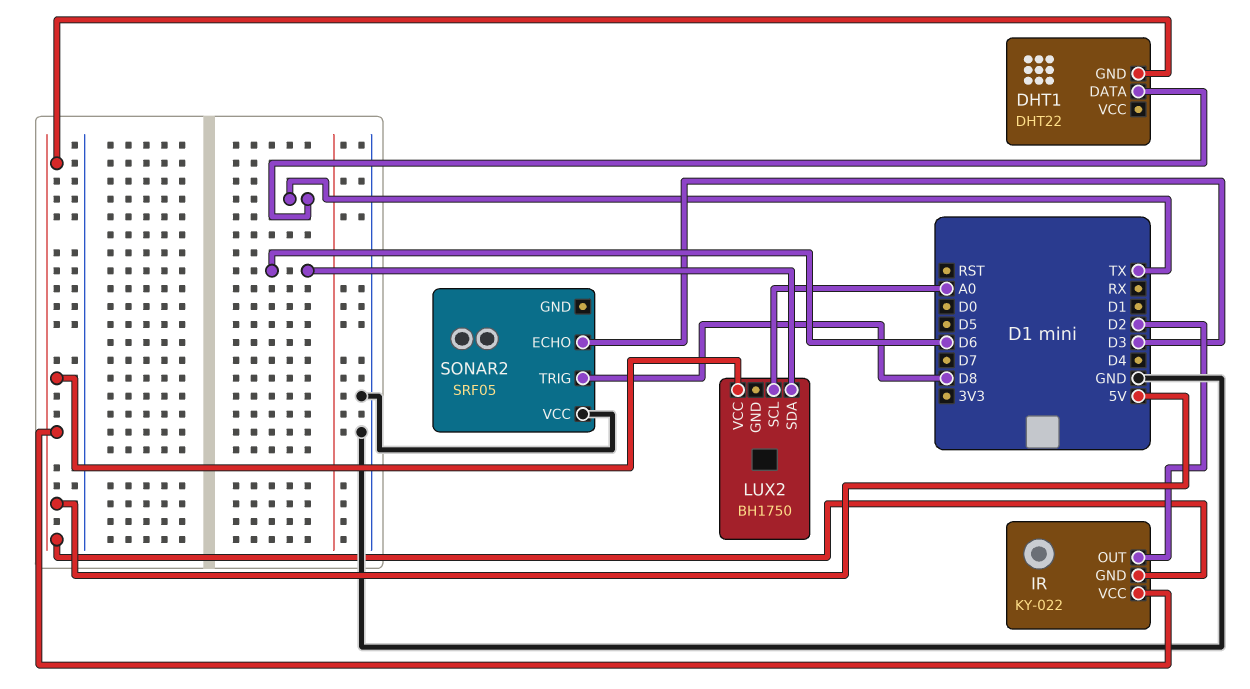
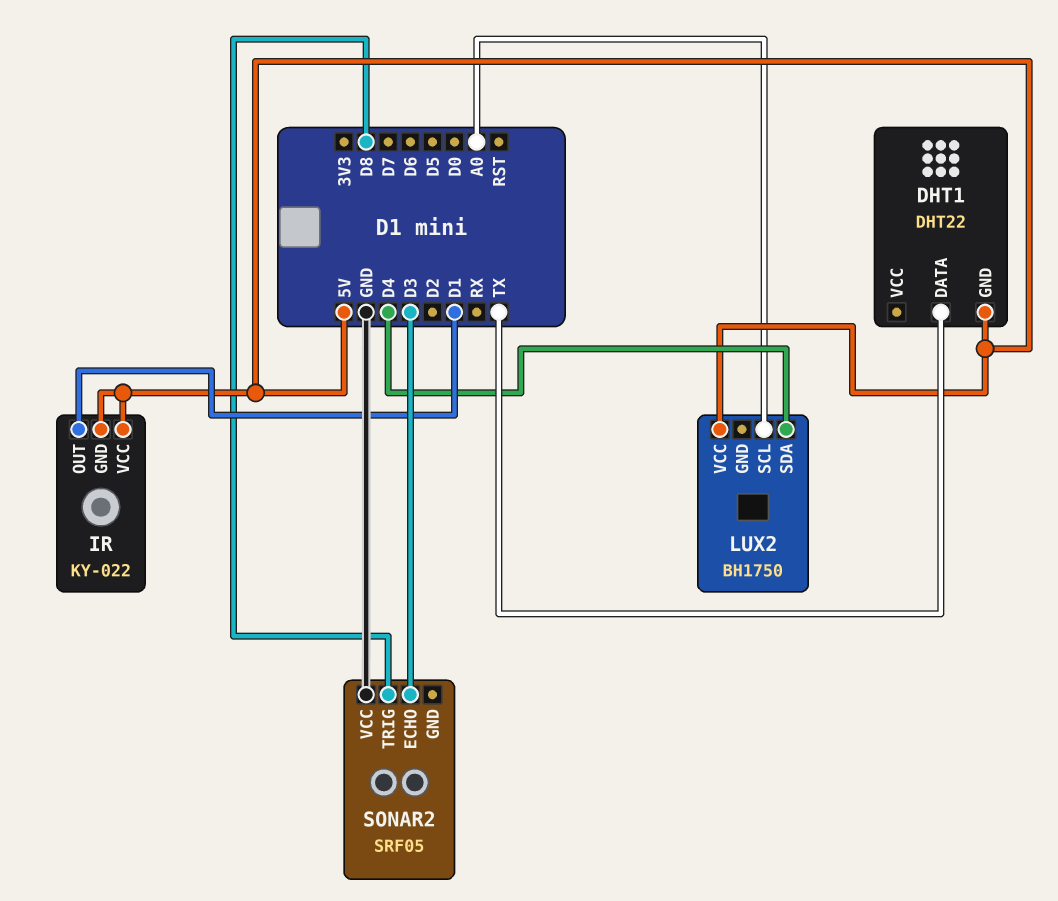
IR pin OUT: D2 -> D1
LUX2 pin SDA: D6 -> D4

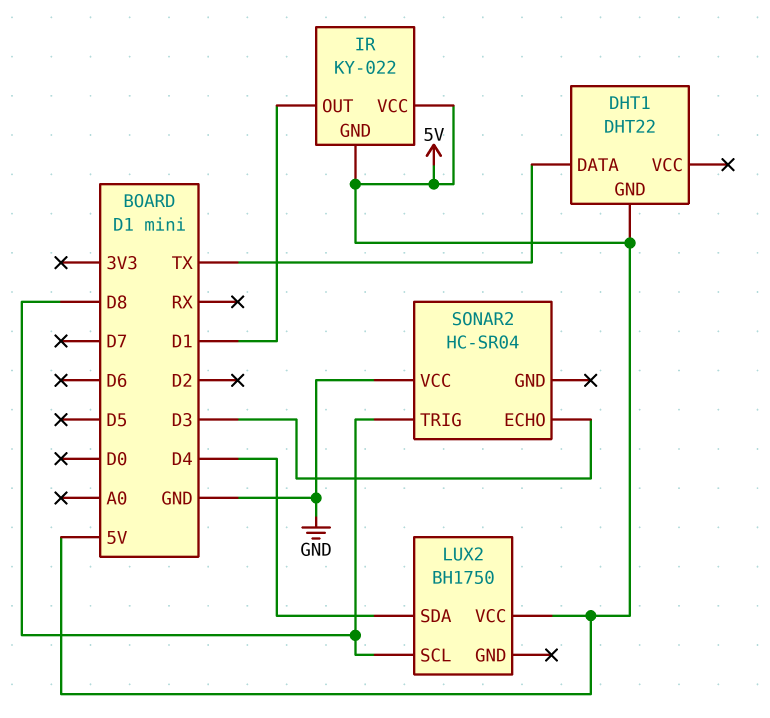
LUX2 pin SCL: A0 -> D8
SONAR2: SRF05 -> HC-SR04

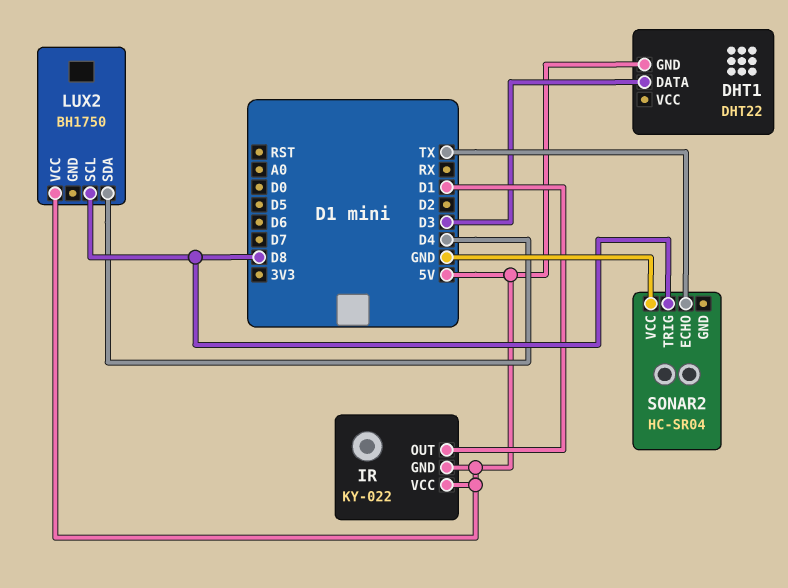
DHT1 pin DATA: TX -> D3
SONAR2 pin ECHO: D3 -> TX

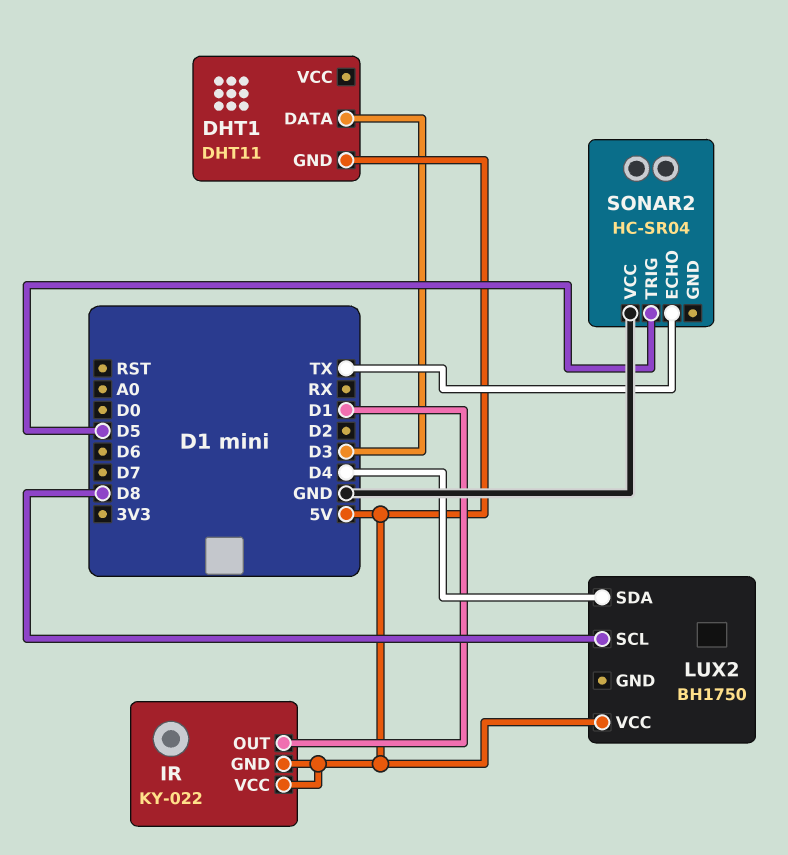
DHT1: DHT22 -> DHT11
SONAR2 pin TRIG: D8 -> D5

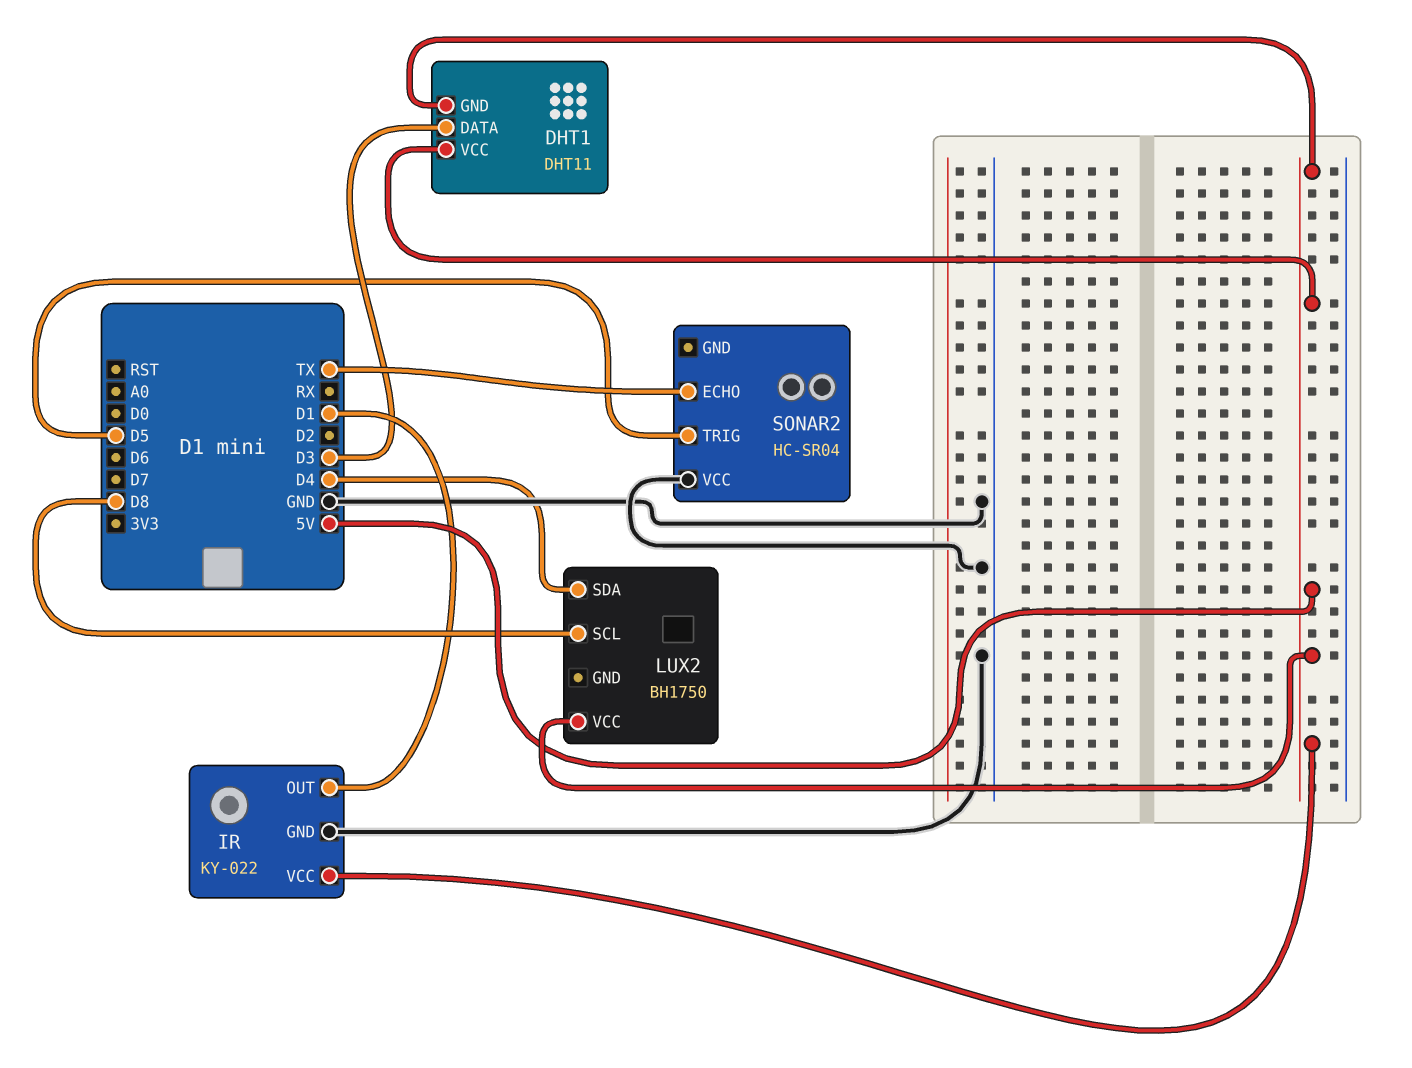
DHT1 pin VCC: none -> 5V
IR pin GND: 5V -> GND

